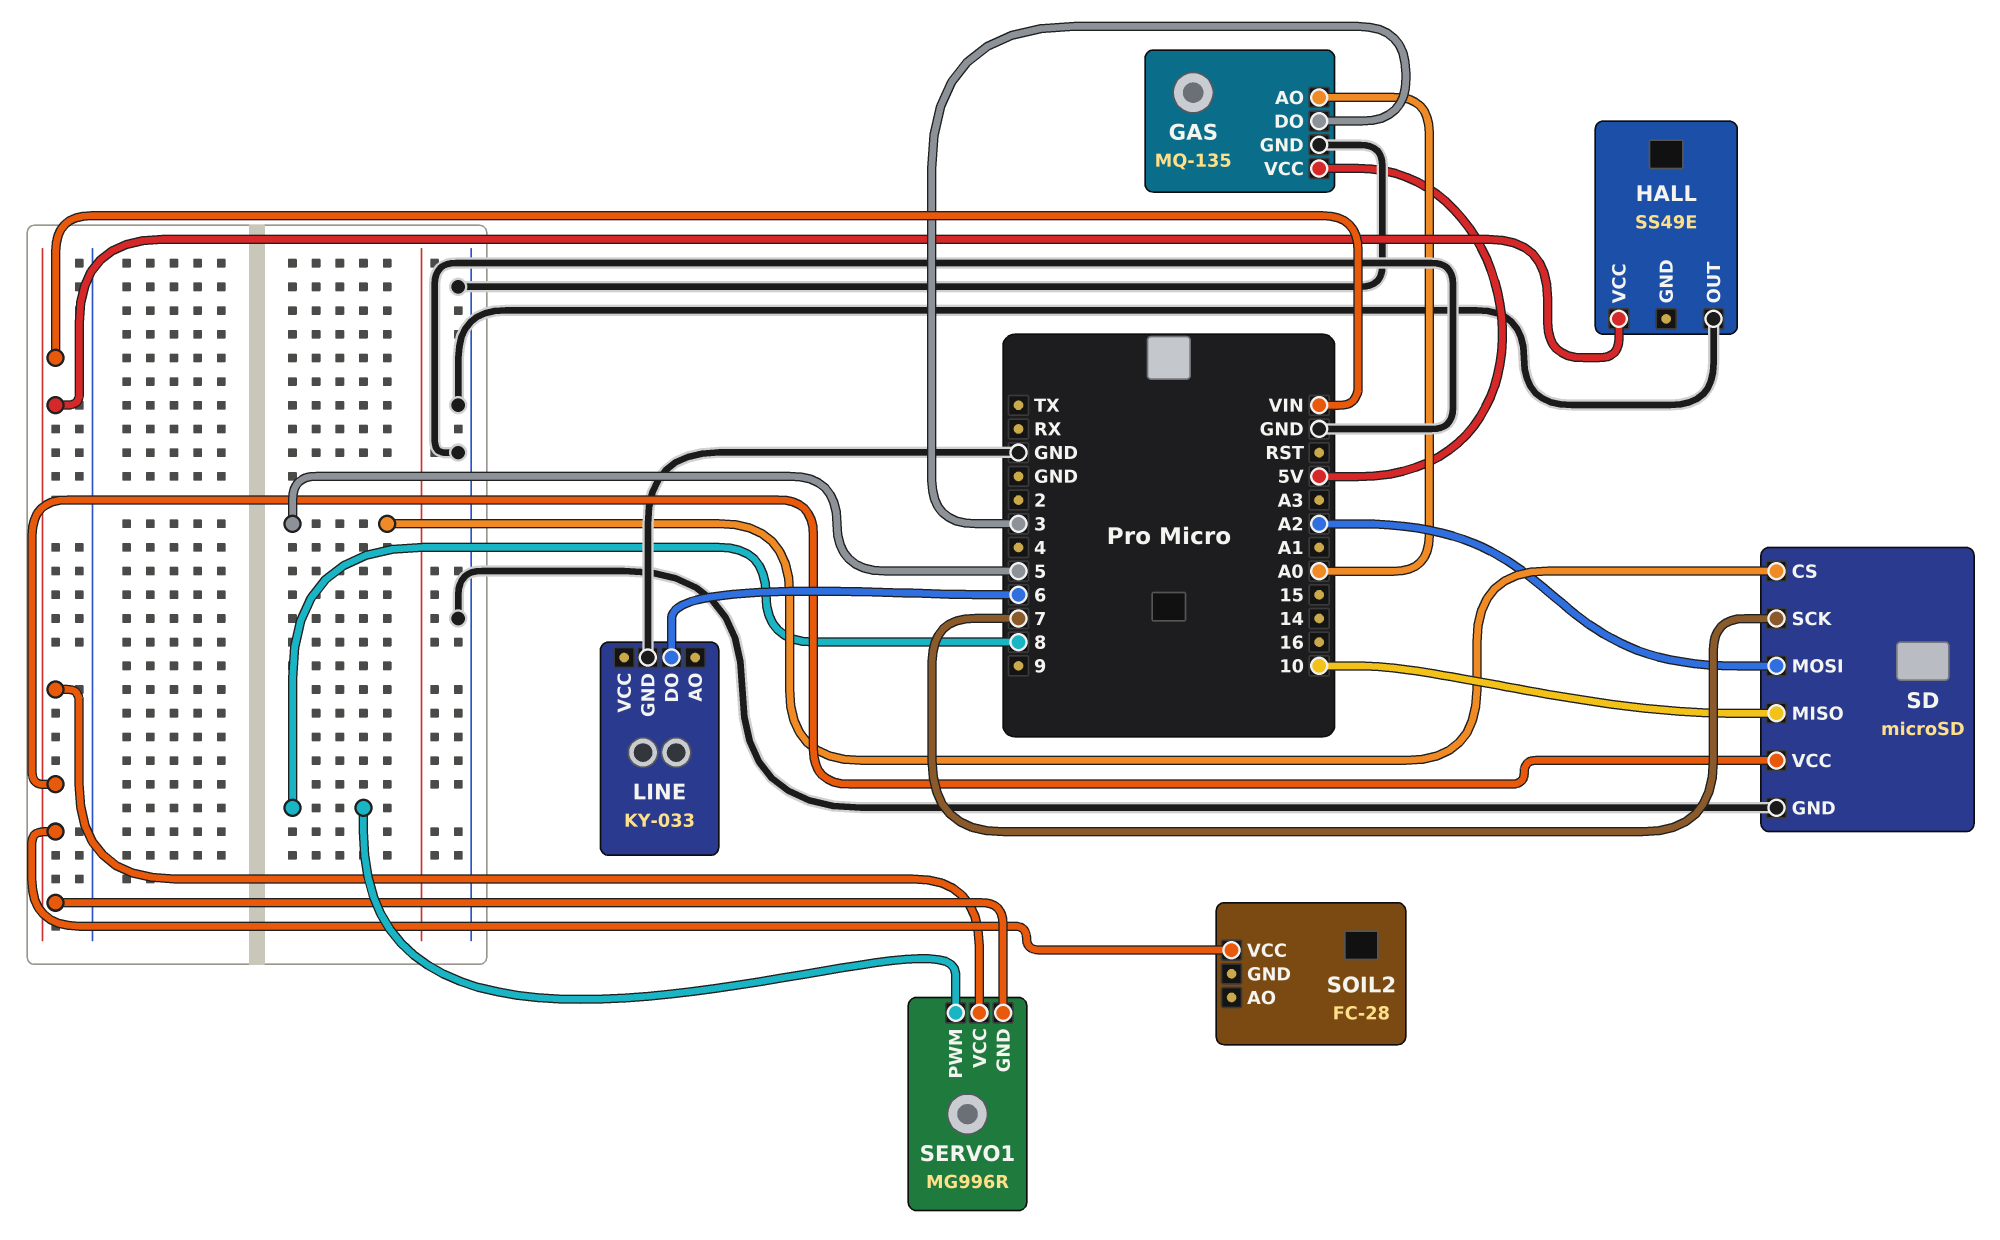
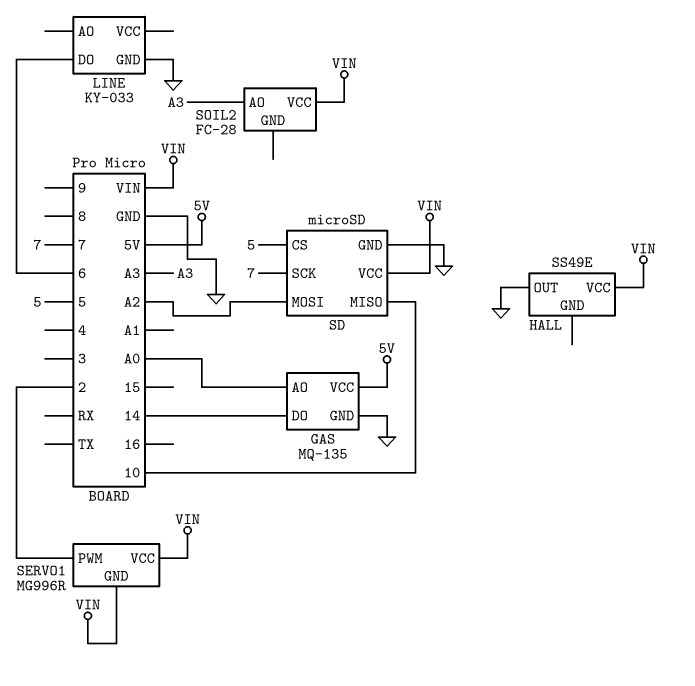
GAS pin DO: 3 -> 14
SERVO1 pin PWM: 8 -> 2
SOIL2 pin AO: none -> A3

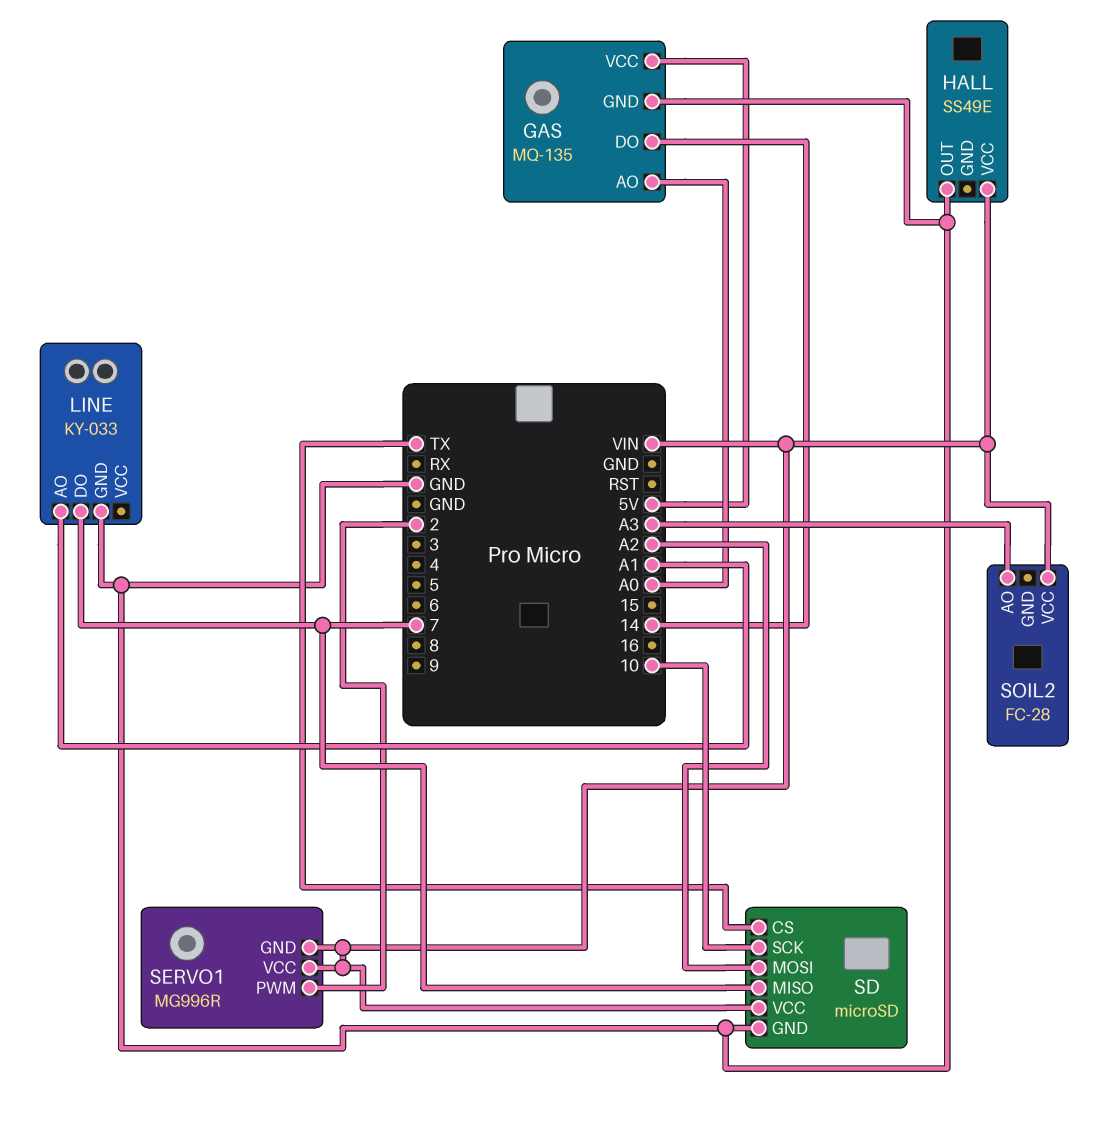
LINE pin AO: none -> A1
LINE pin DO: 6 -> 7
SD pin CS: 5 -> TX
SD pin MISO: 10 -> 7
SD pin SCK: 7 -> 10

